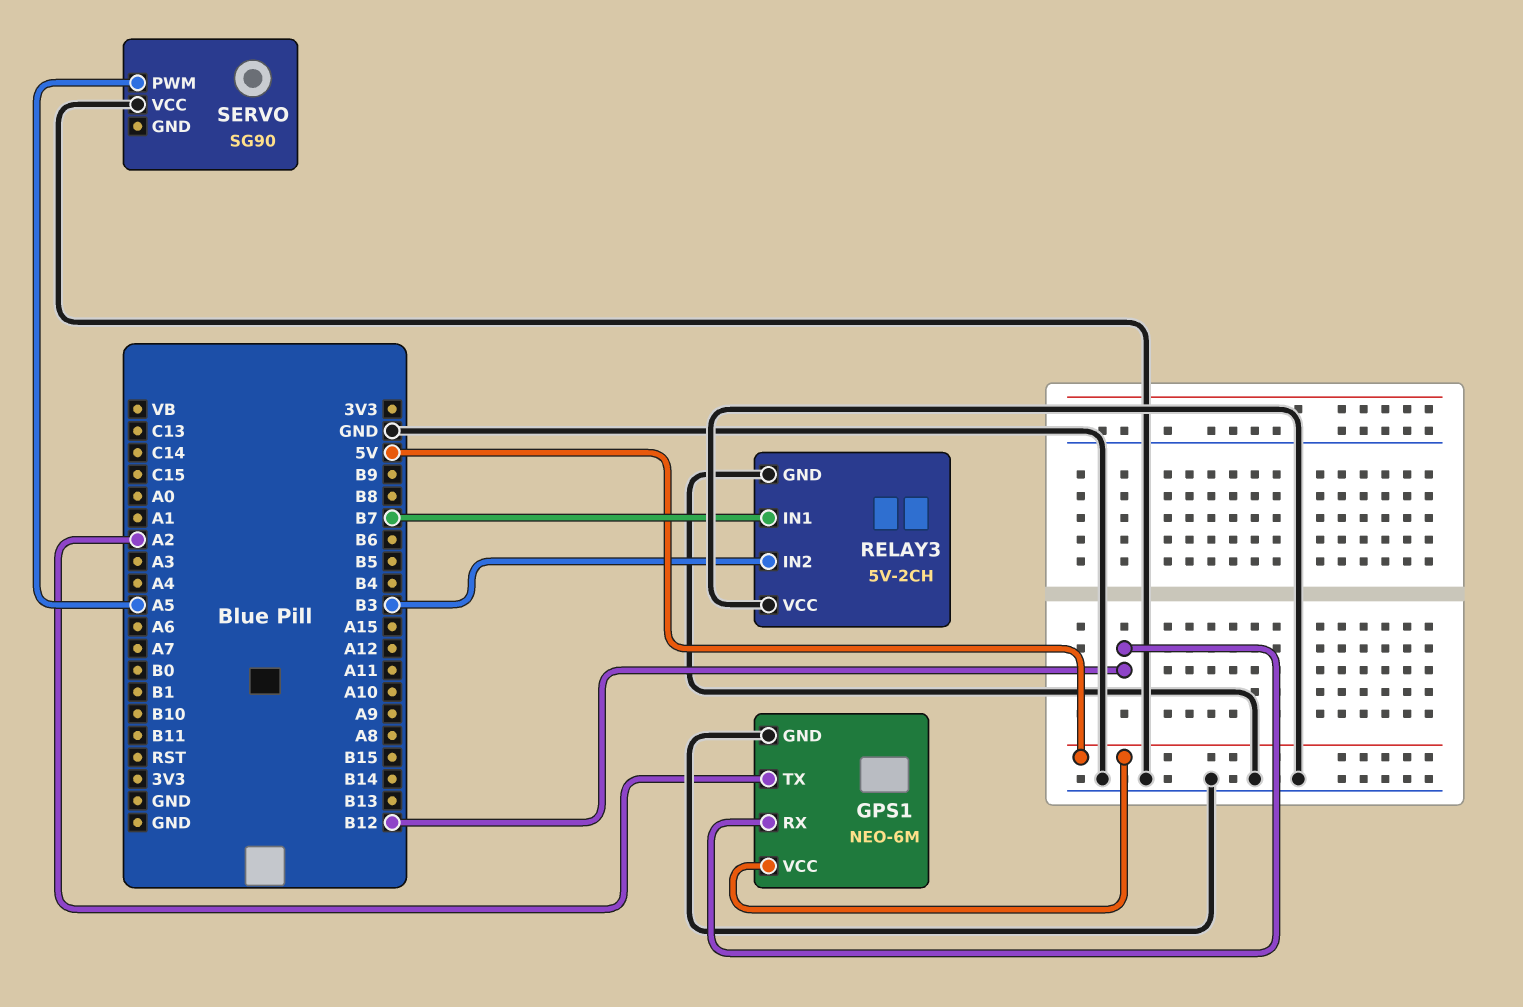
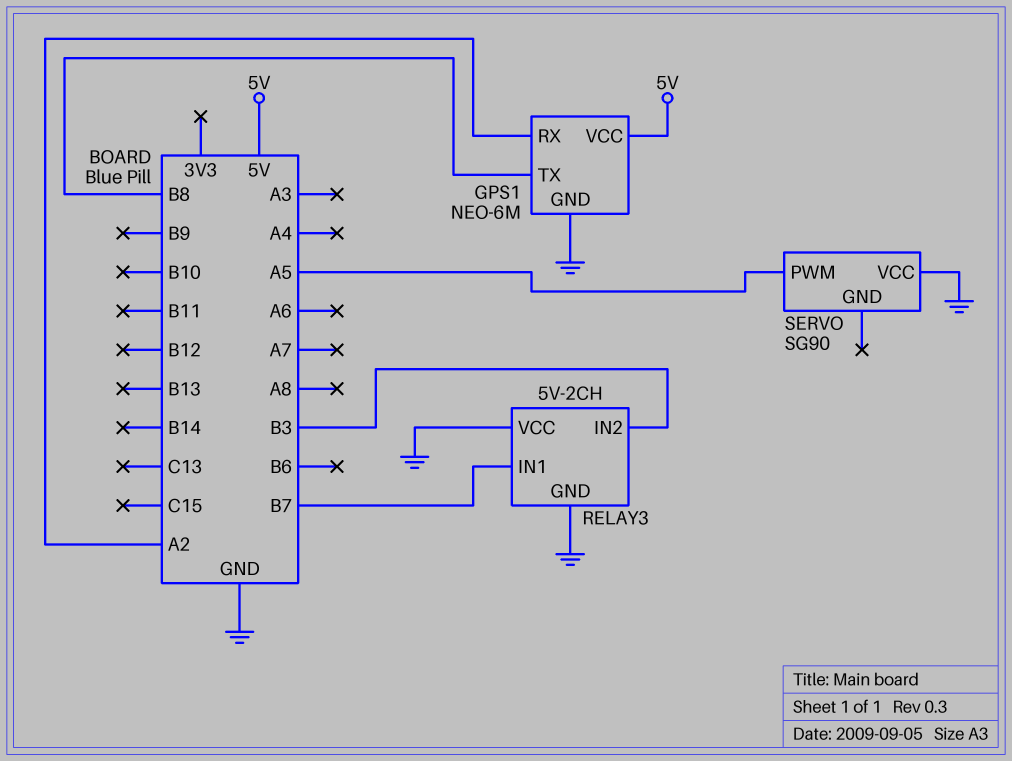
GPS1 pin RX: B12 -> A2
GPS1 pin TX: A2 -> B8

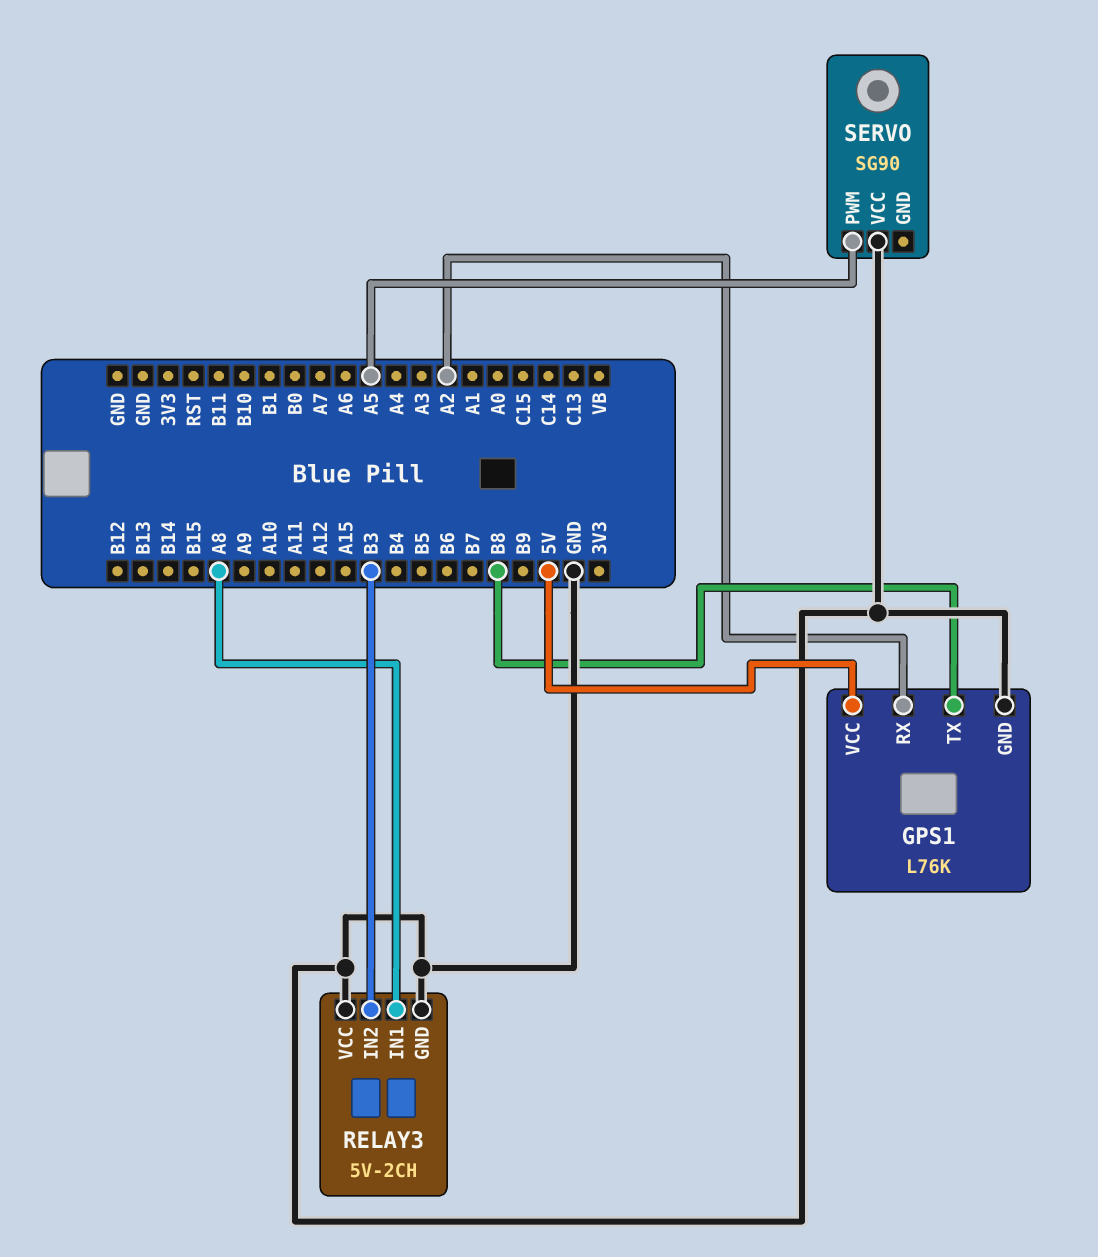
GPS1: NEO-6M -> L76K
RELAY3 pin IN1: B7 -> A8

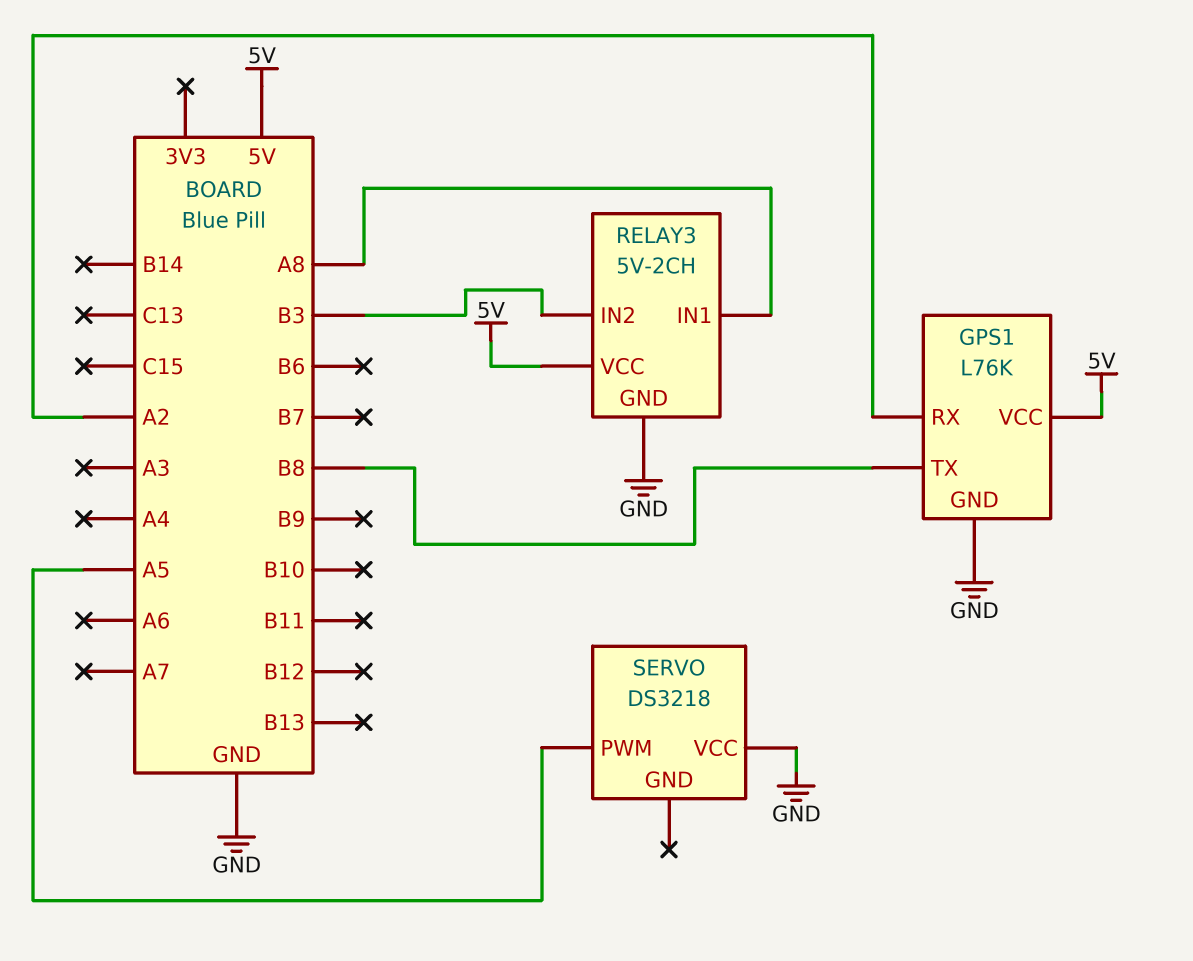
RELAY3 pin VCC: GND -> 5V
SERVO: SG90 -> DS3218

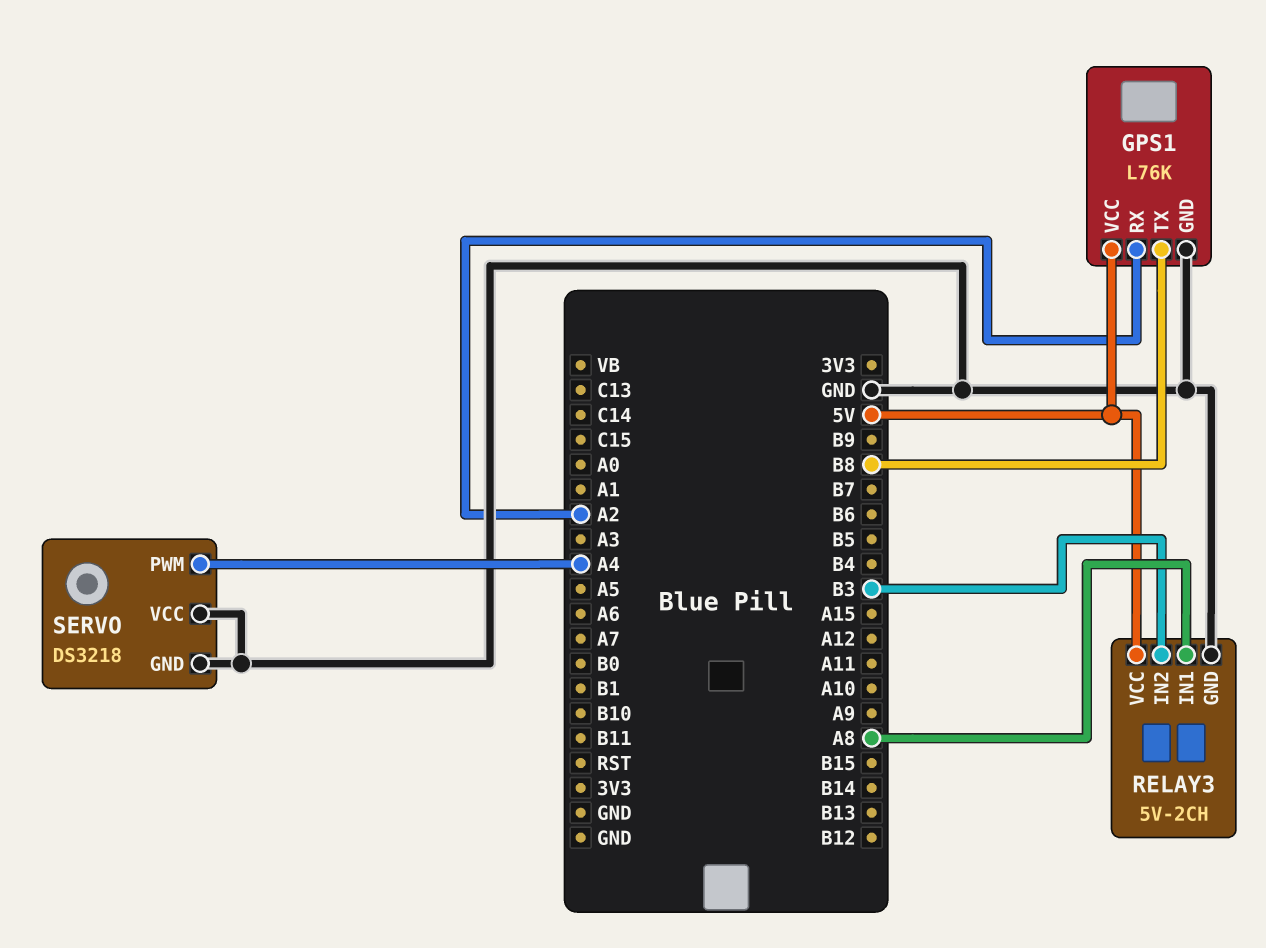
SERVO pin GND: none -> GND
SERVO pin PWM: A5 -> A4

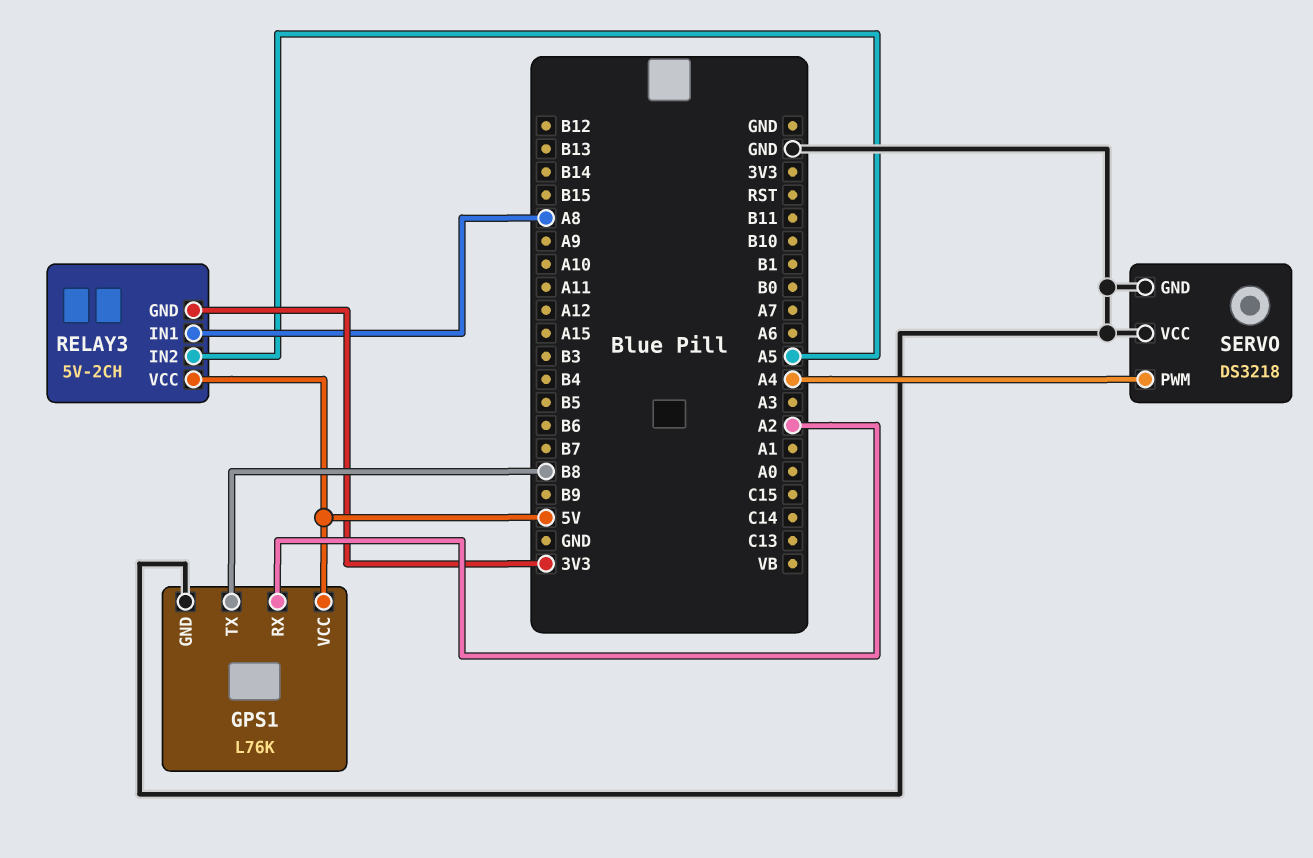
RELAY3 pin GND: GND -> 3V3
RELAY3 pin IN2: B3 -> A5

